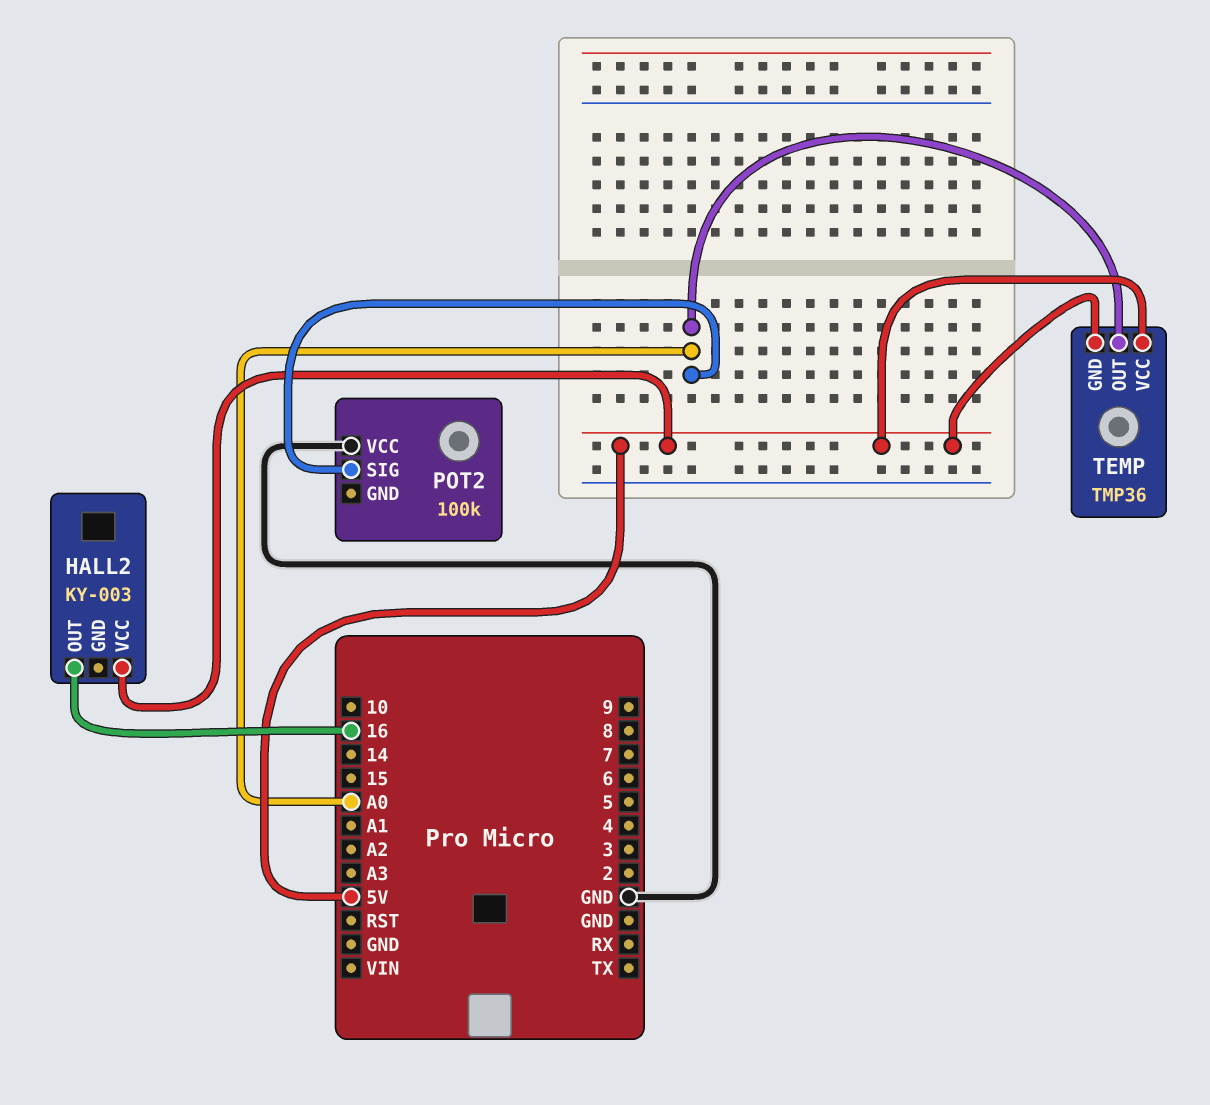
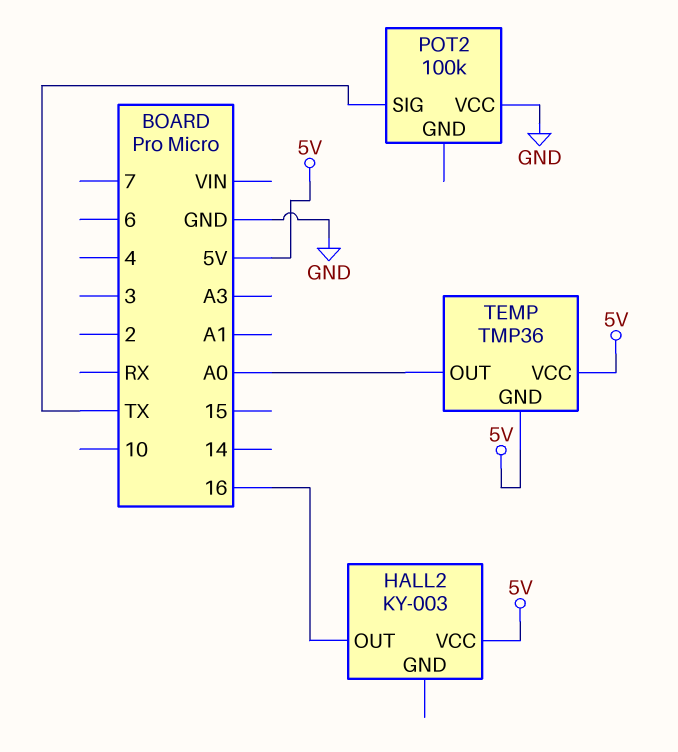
POT2 pin SIG: A0 -> TX

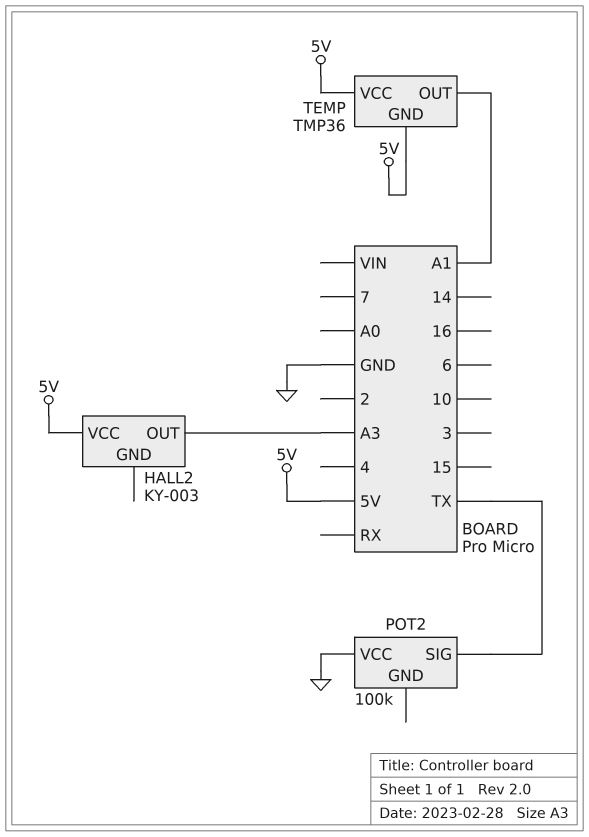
HALL2 pin OUT: 16 -> A3
TEMP pin OUT: A0 -> A1

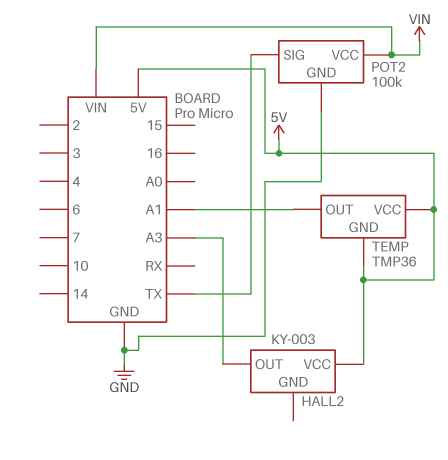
POT2 pin GND: none -> GND
POT2 pin VCC: GND -> VIN

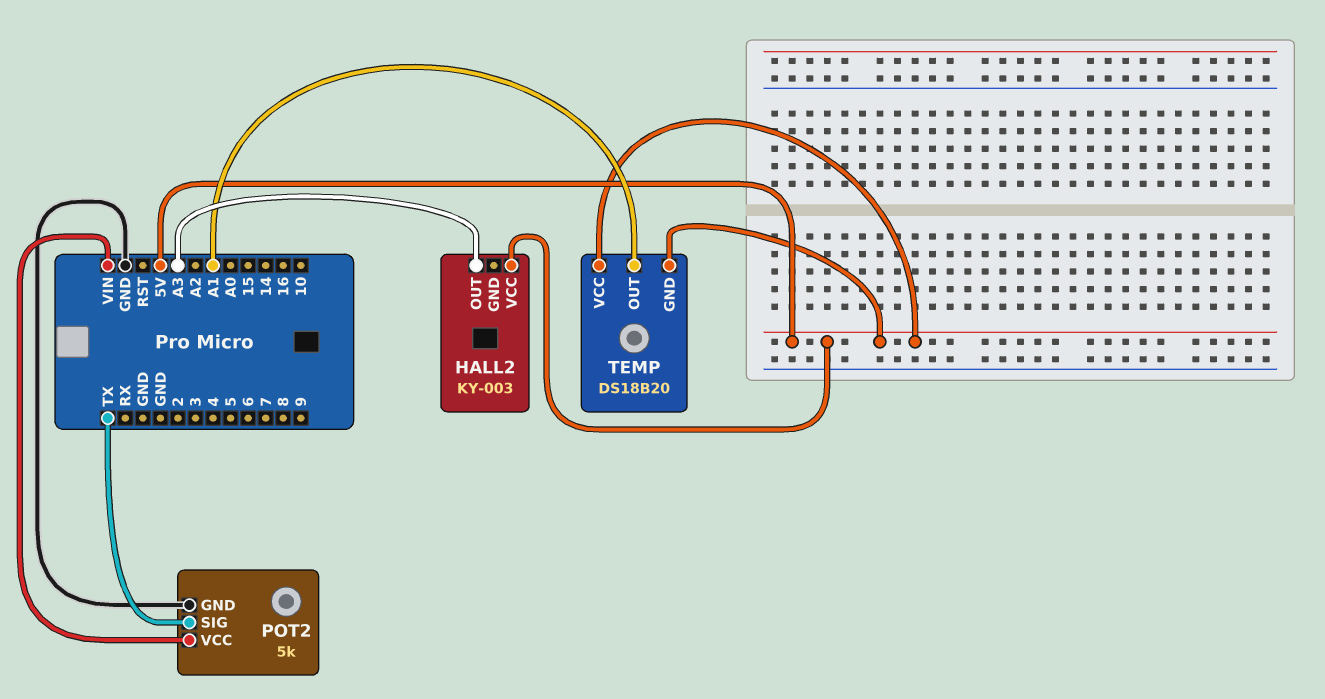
POT2: 100k -> 5k
TEMP: TMP36 -> DS18B20

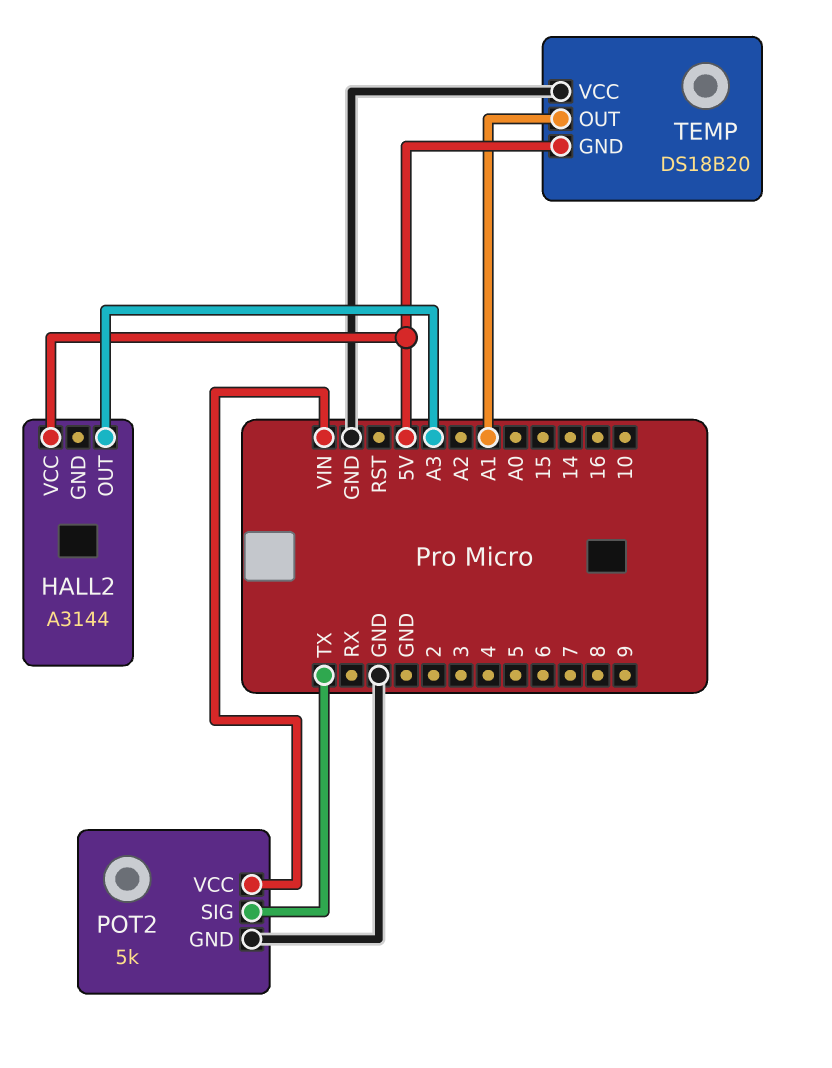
HALL2: KY-003 -> A3144
TEMP pin VCC: 5V -> GND

